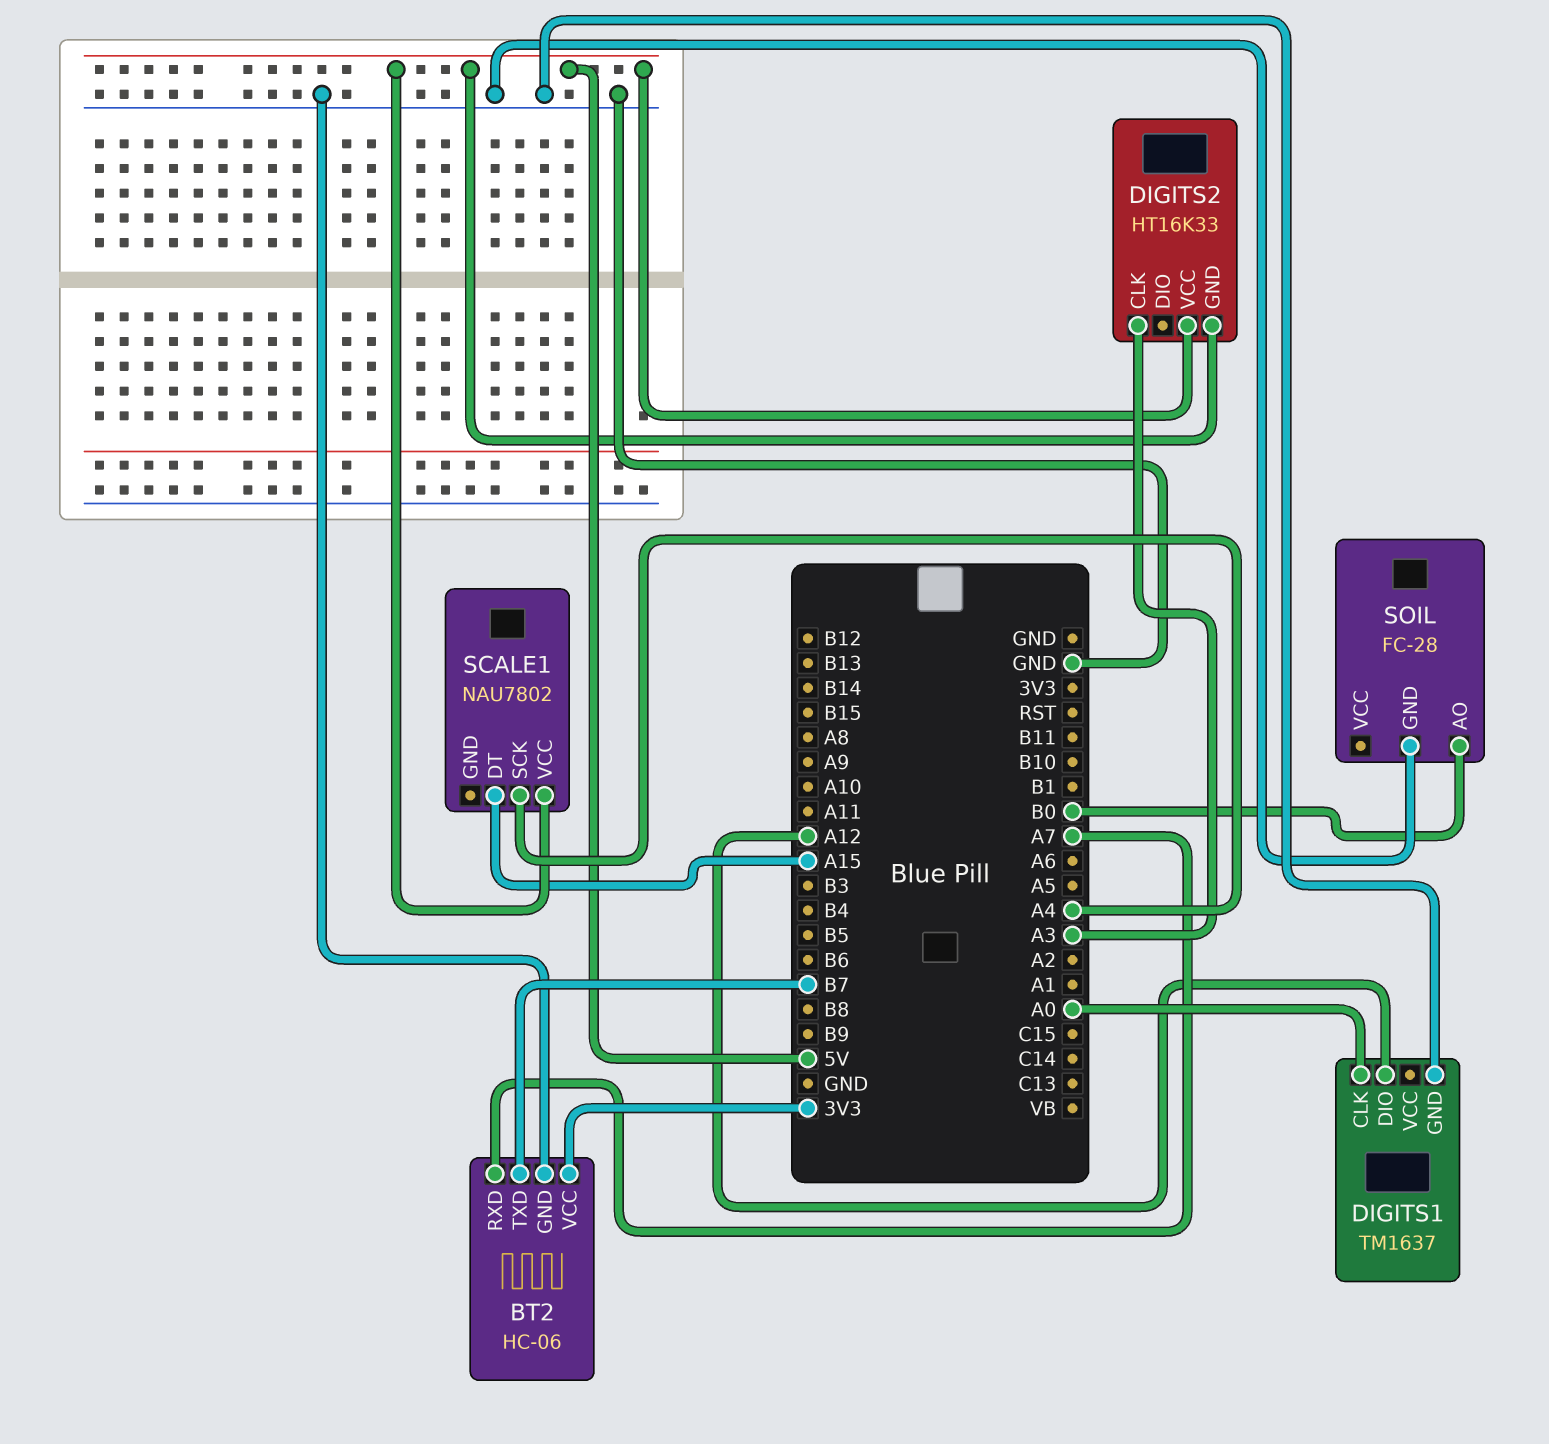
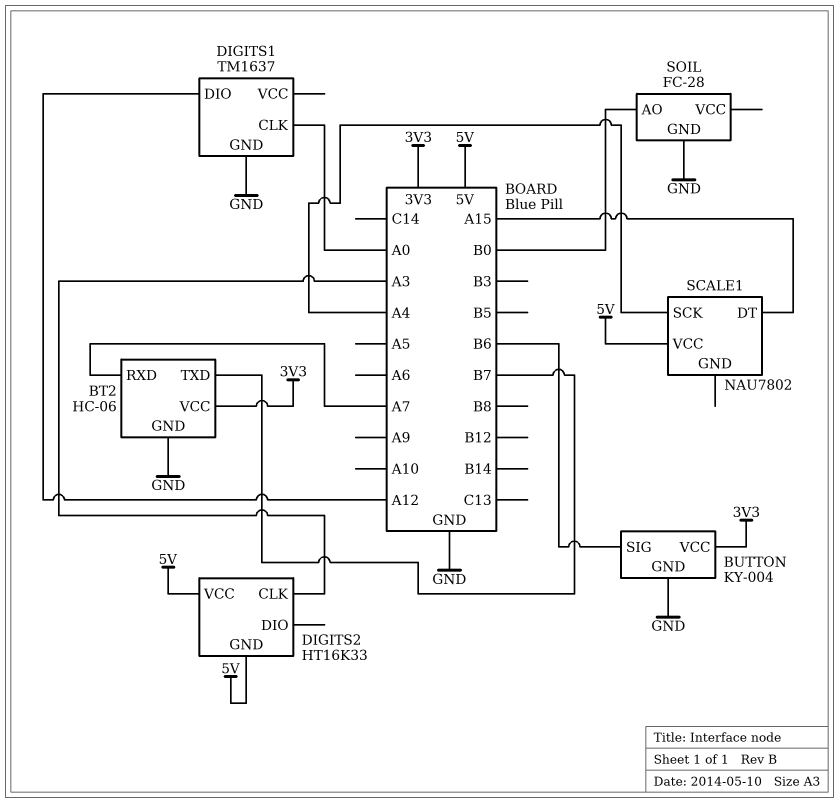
BUTTON: none -> KY-004
BUTTON pin GND: none -> GND
BUTTON pin SIG: none -> B6
BUTTON pin VCC: none -> 3V3

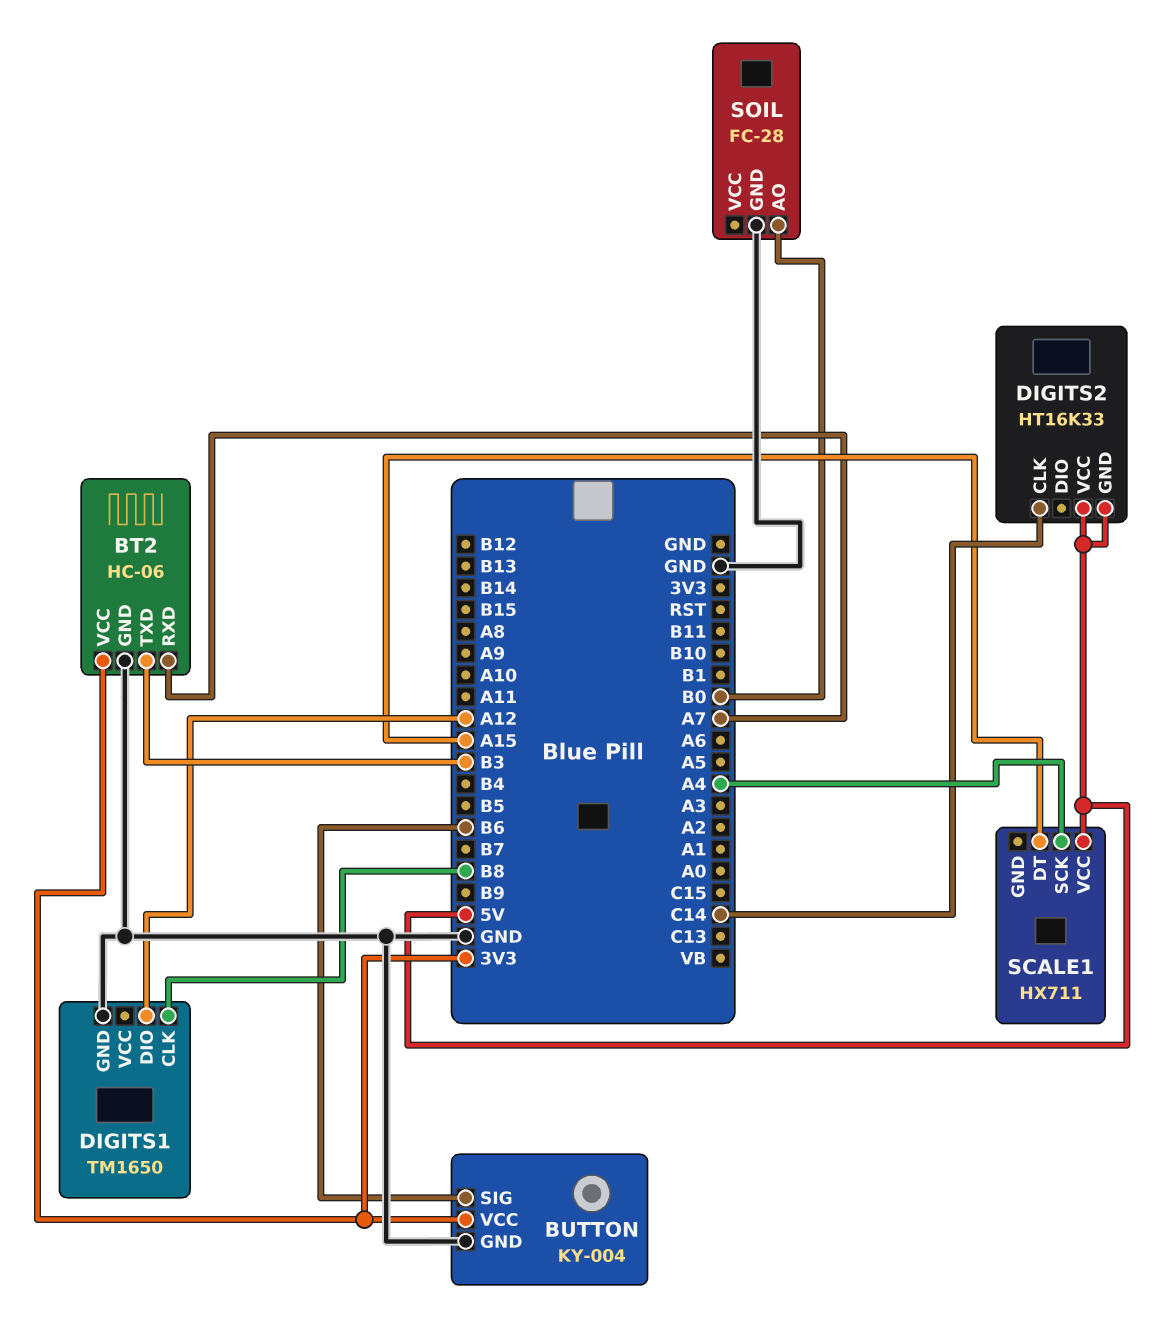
BT2 pin TXD: B7 -> B3
DIGITS1: TM1637 -> TM1650
DIGITS1 pin CLK: A0 -> B8
DIGITS2 pin CLK: A3 -> C14
SCALE1: NAU7802 -> HX711

